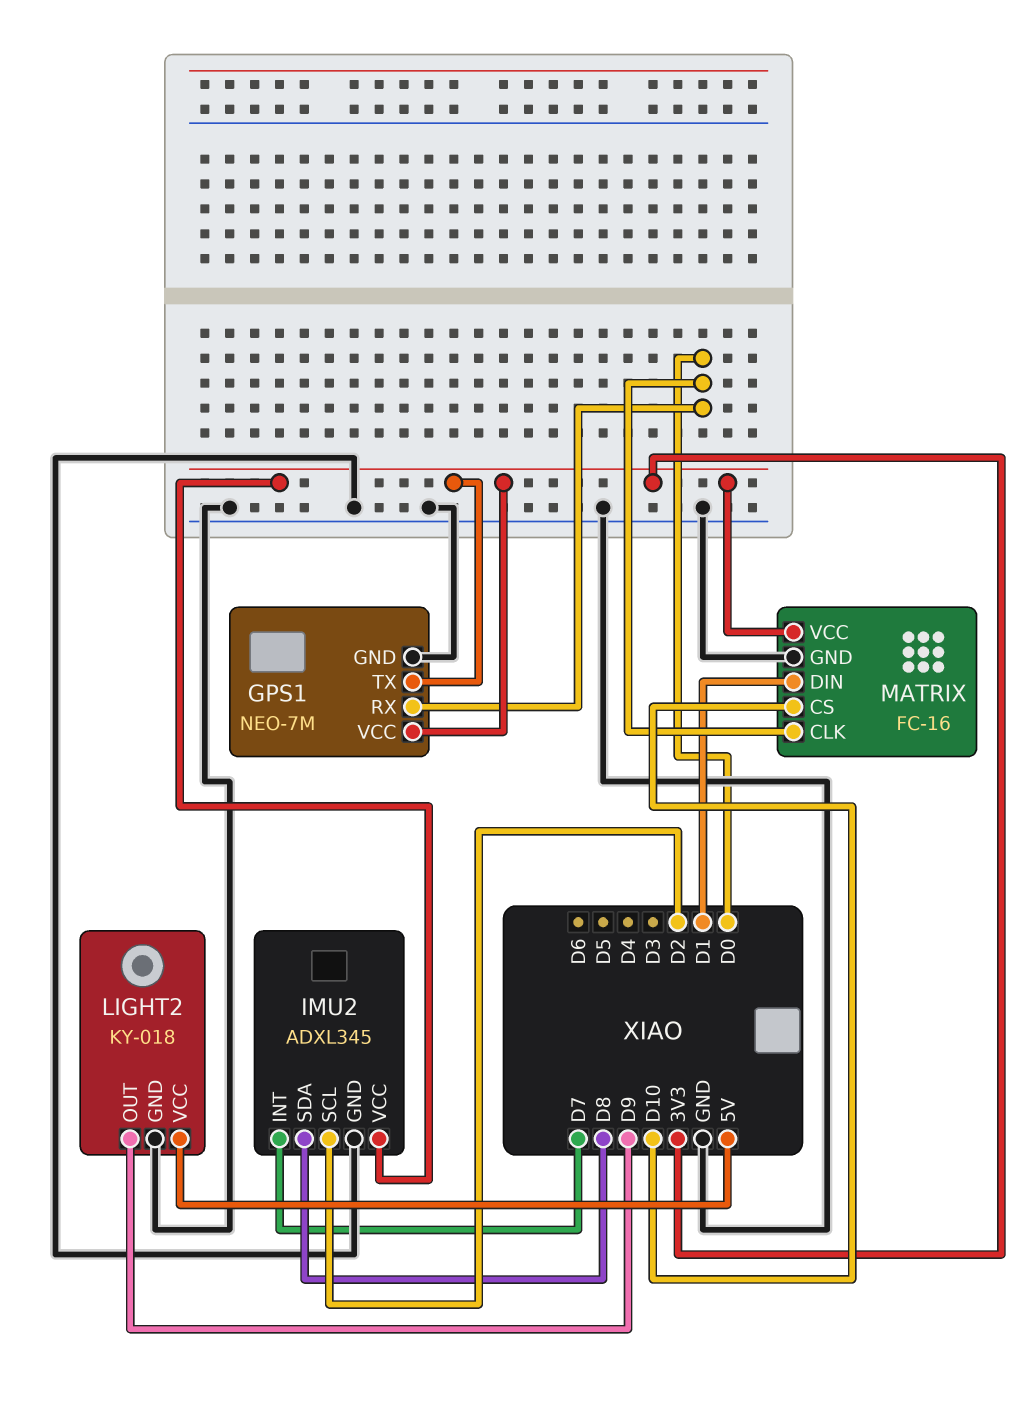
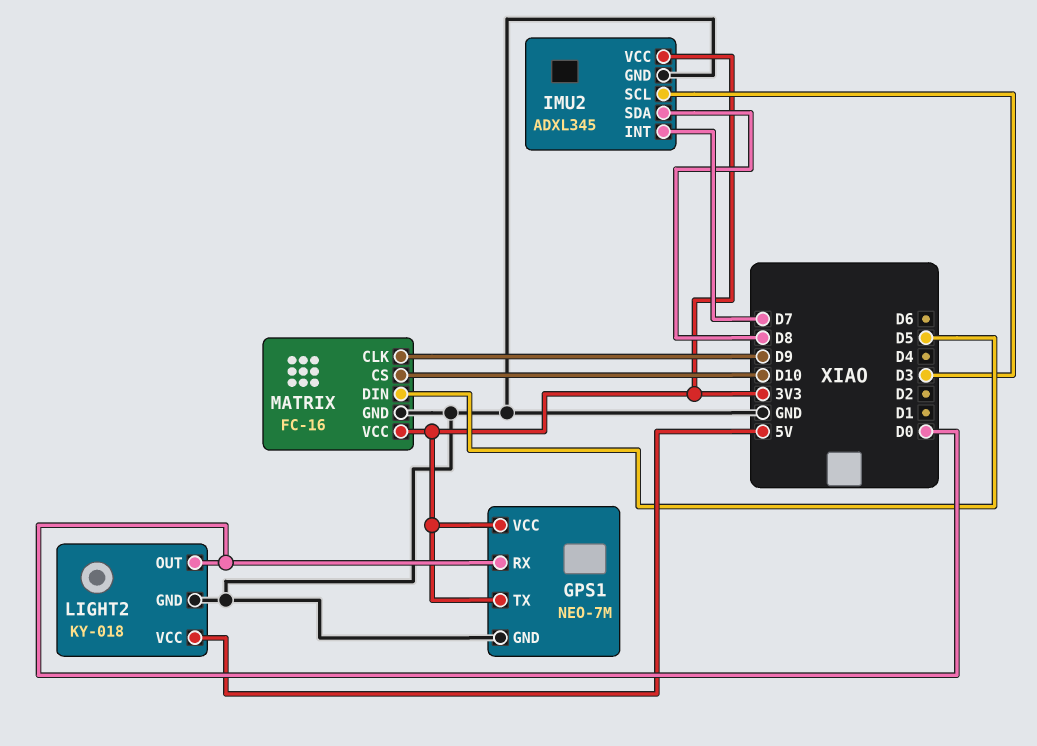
IMU2 pin SCL: D2 -> D3
LIGHT2 pin OUT: D9 -> D0
MATRIX pin CLK: D0 -> D9
MATRIX pin DIN: D1 -> D5

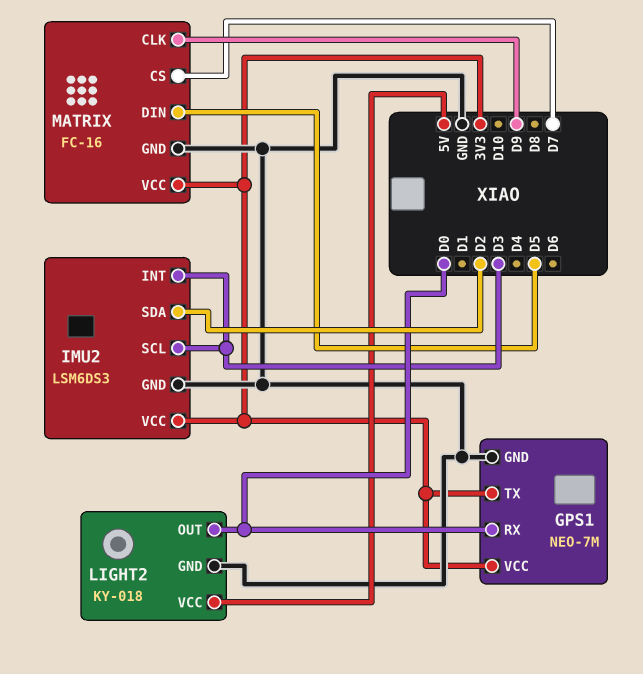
IMU2: ADXL345 -> LSM6DS3
IMU2 pin INT: D7 -> D3
IMU2 pin SDA: D8 -> D2
MATRIX pin CS: D10 -> D7

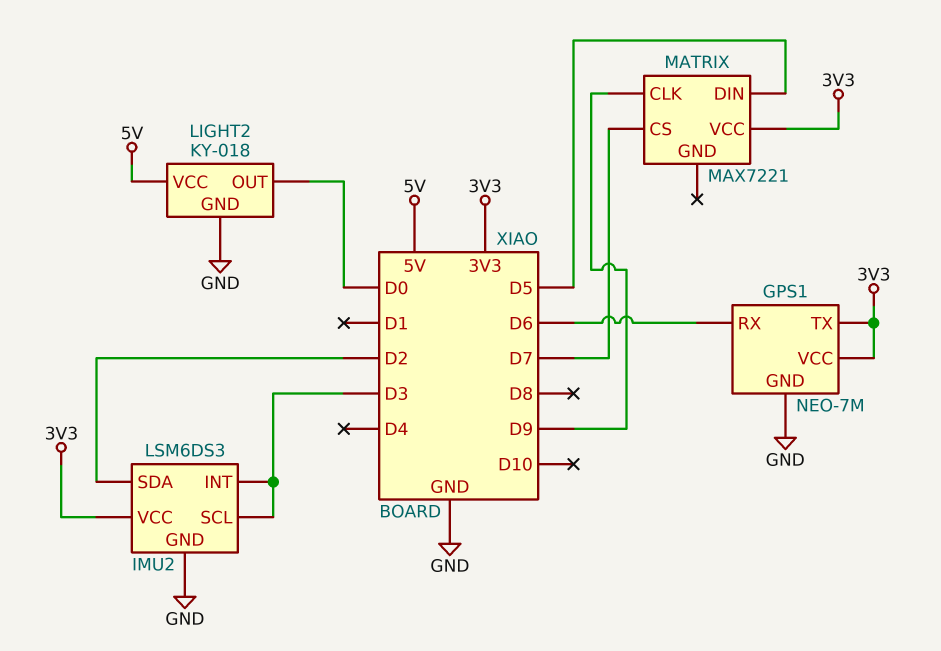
GPS1 pin RX: D0 -> D6
MATRIX: FC-16 -> MAX7221
MATRIX pin GND: GND -> none

